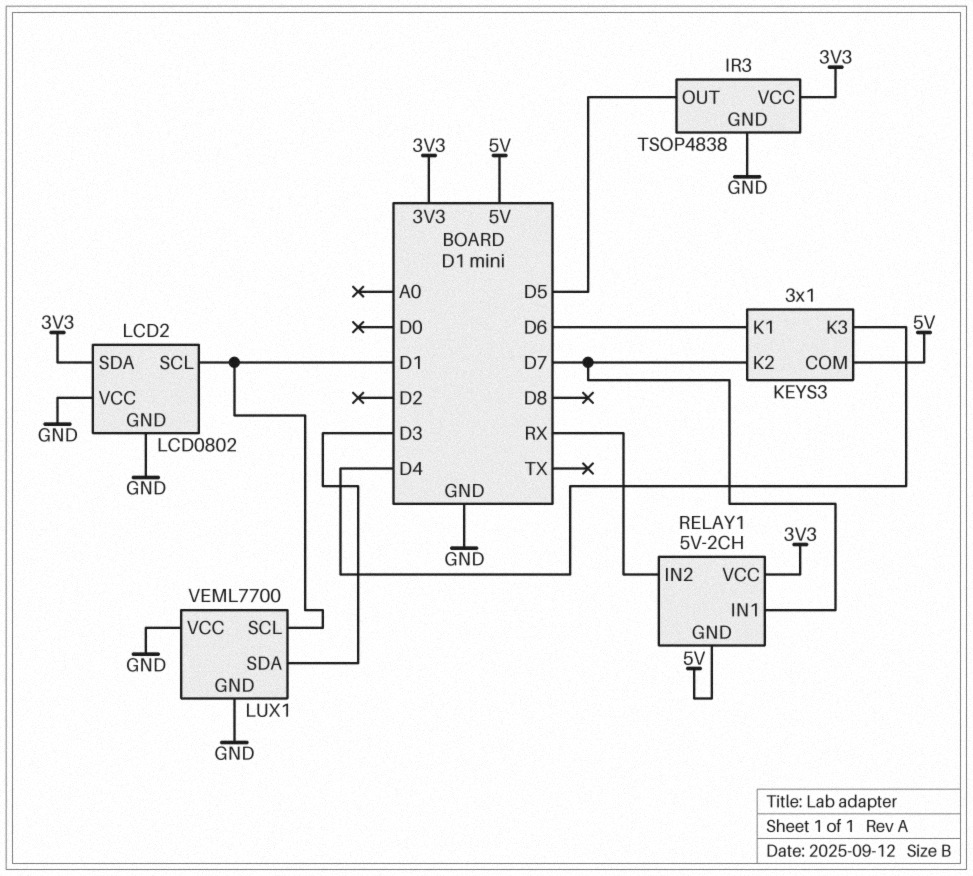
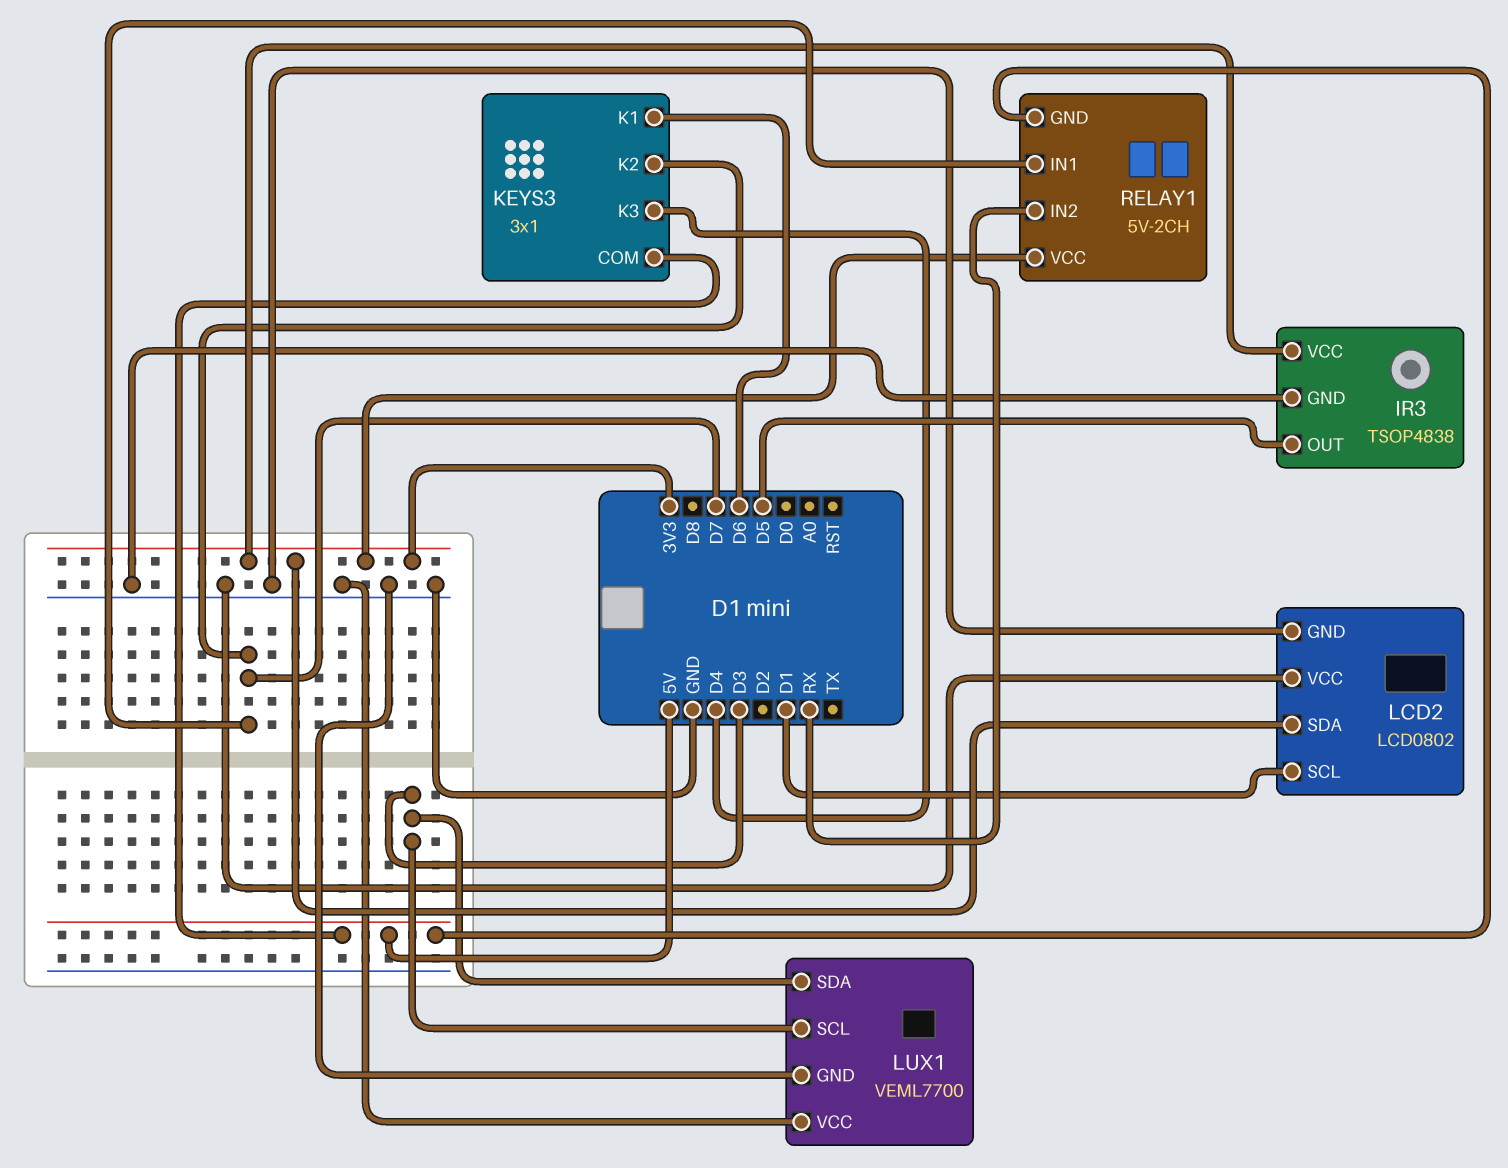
LUX1 pin SCL: D1 -> D3

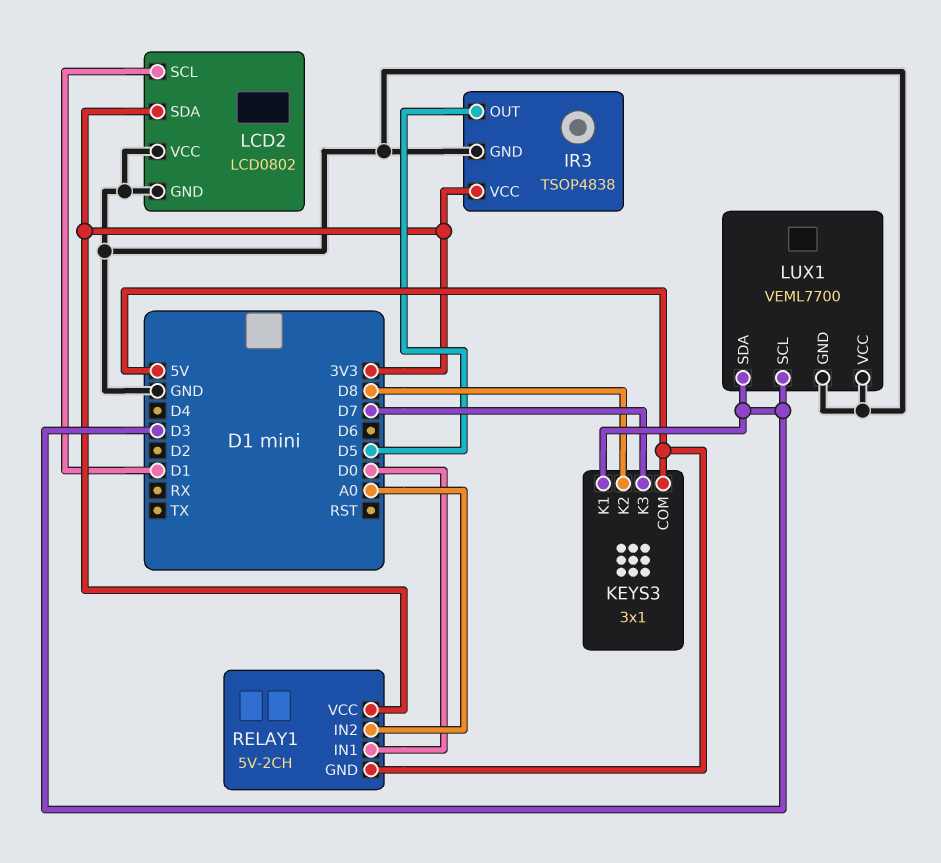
KEYS3 pin K1: D6 -> D3
KEYS3 pin K2: D7 -> D8
KEYS3 pin K3: D4 -> D7
RELAY1 pin IN1: D7 -> D0
RELAY1 pin IN2: RX -> A0

